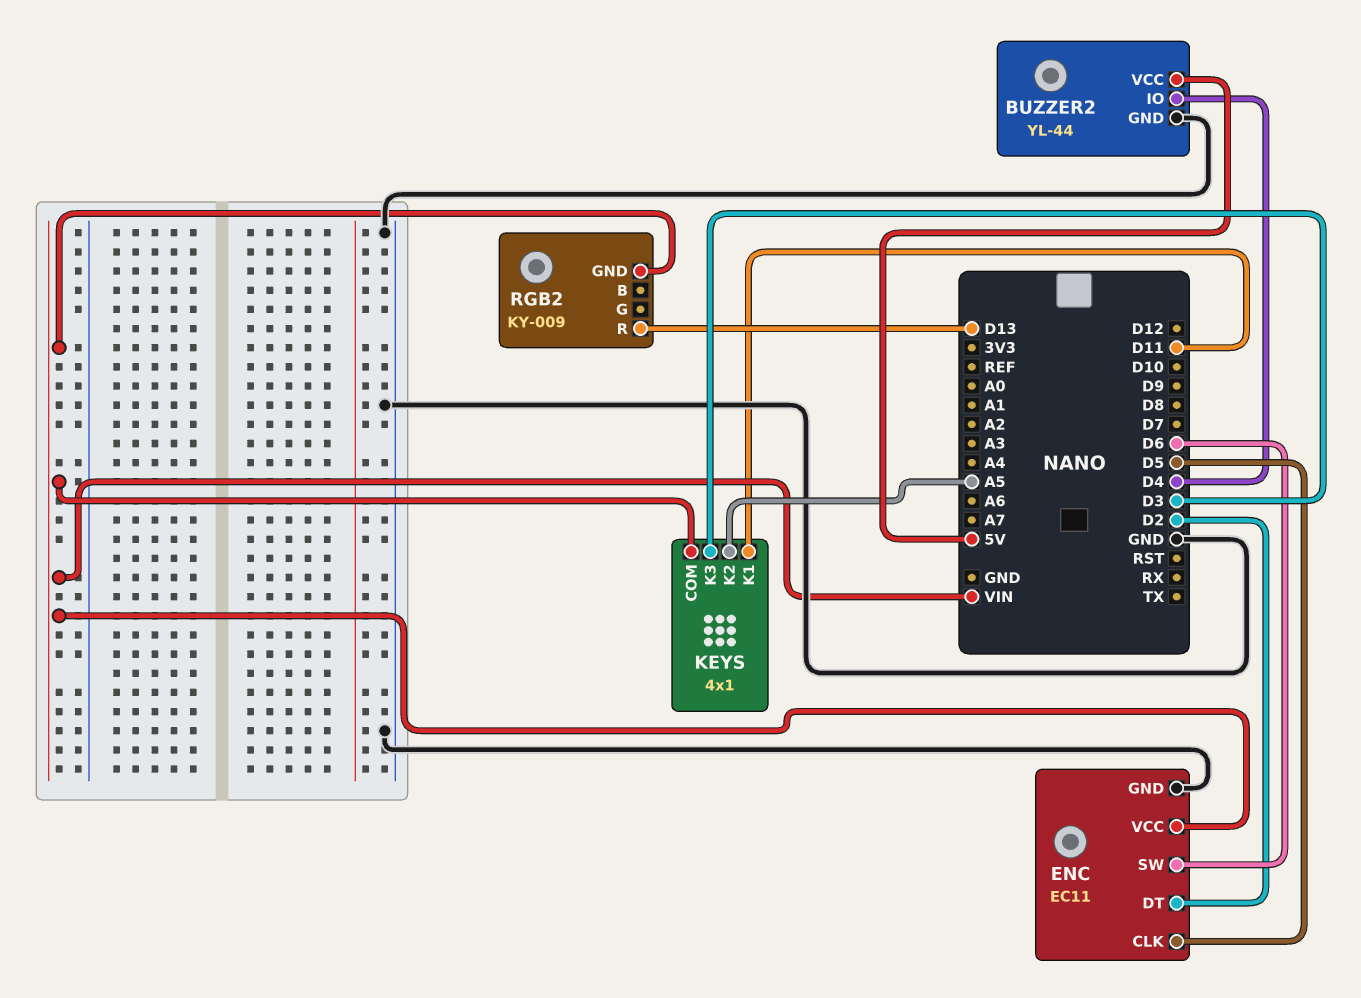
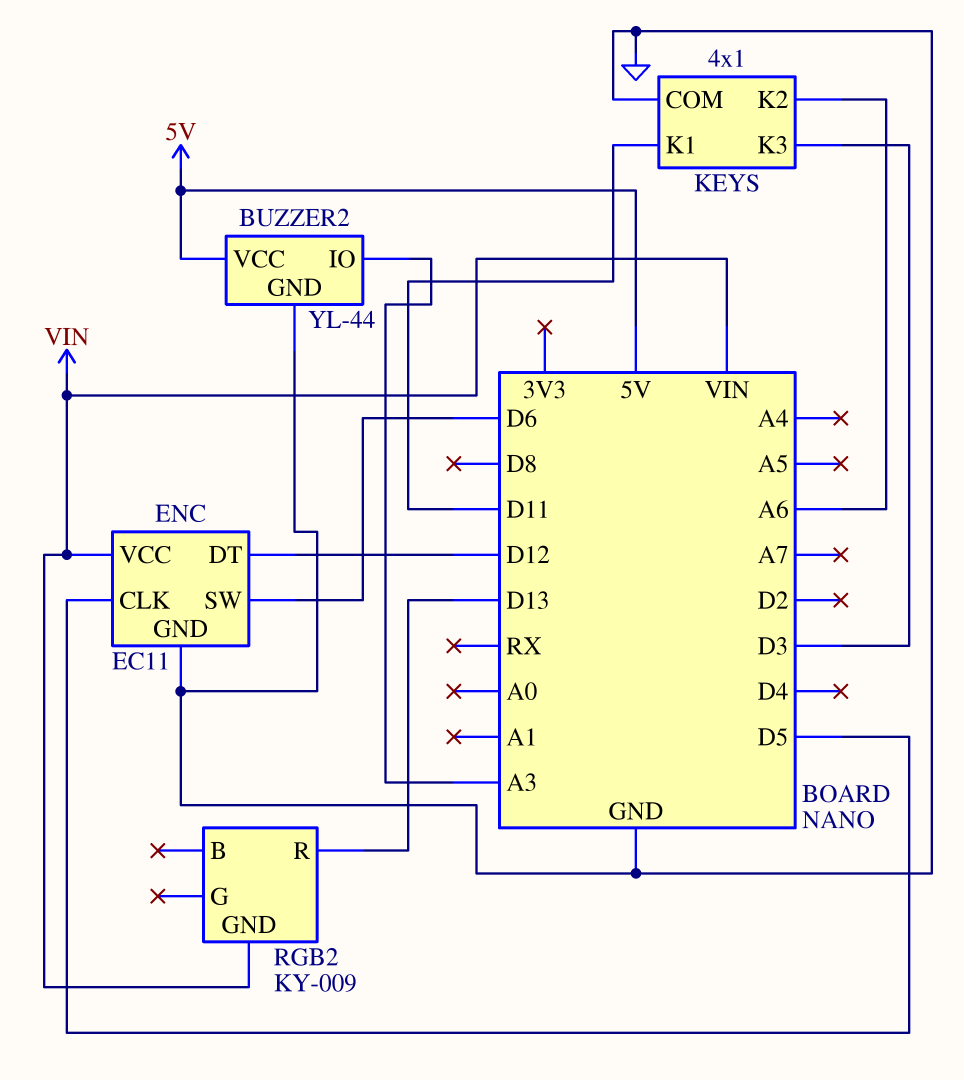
BUZZER2 pin IO: D4 -> A3
ENC pin DT: D2 -> D12
KEYS pin COM: VIN -> GND
KEYS pin K2: A5 -> A6

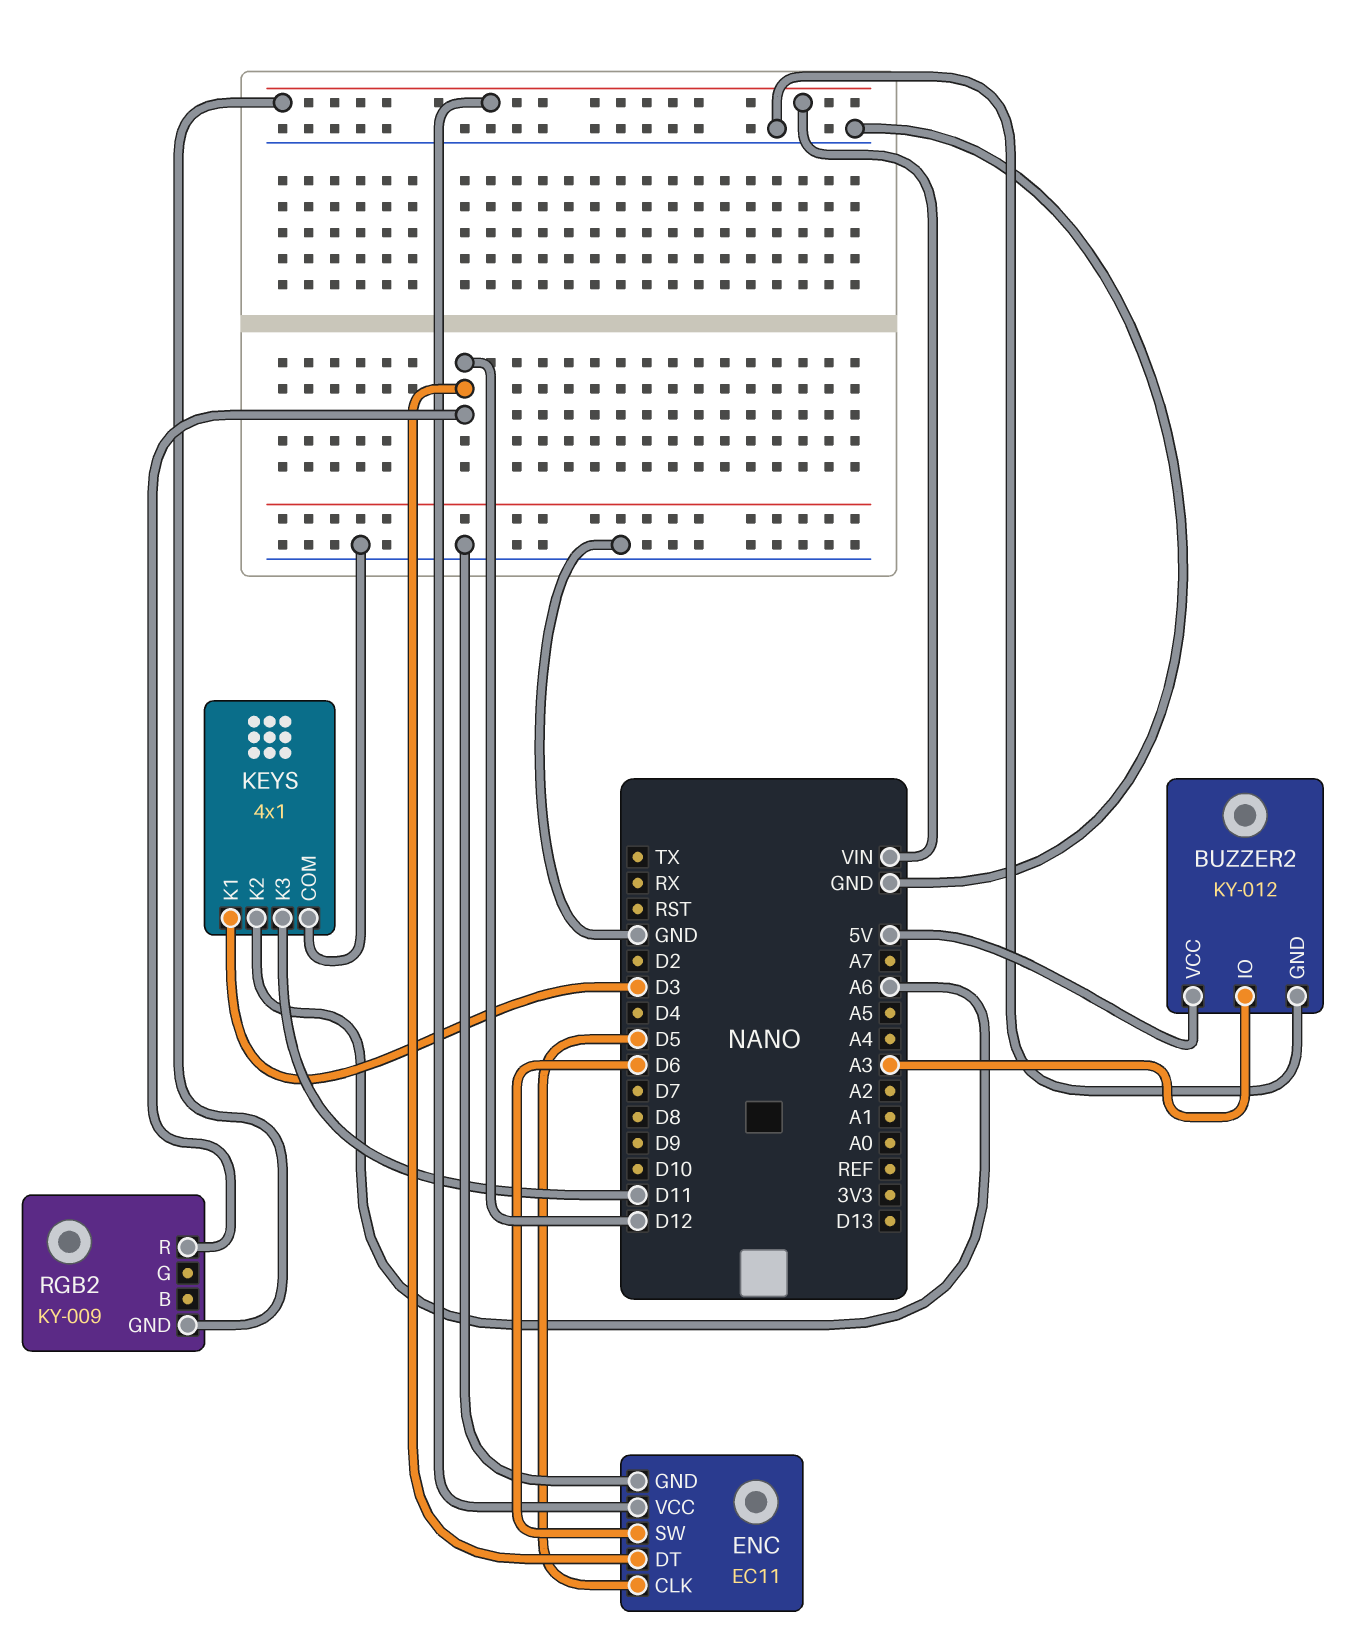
BUZZER2: YL-44 -> KY-012
KEYS pin K1: D11 -> D3
KEYS pin K3: D3 -> D11
RGB2 pin R: D13 -> D12

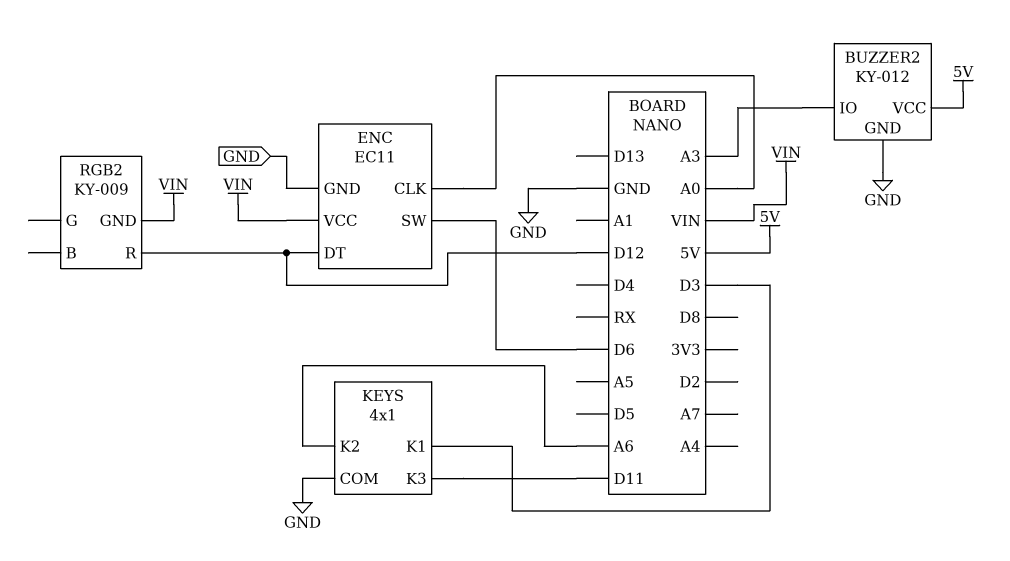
ENC pin CLK: D5 -> A0

